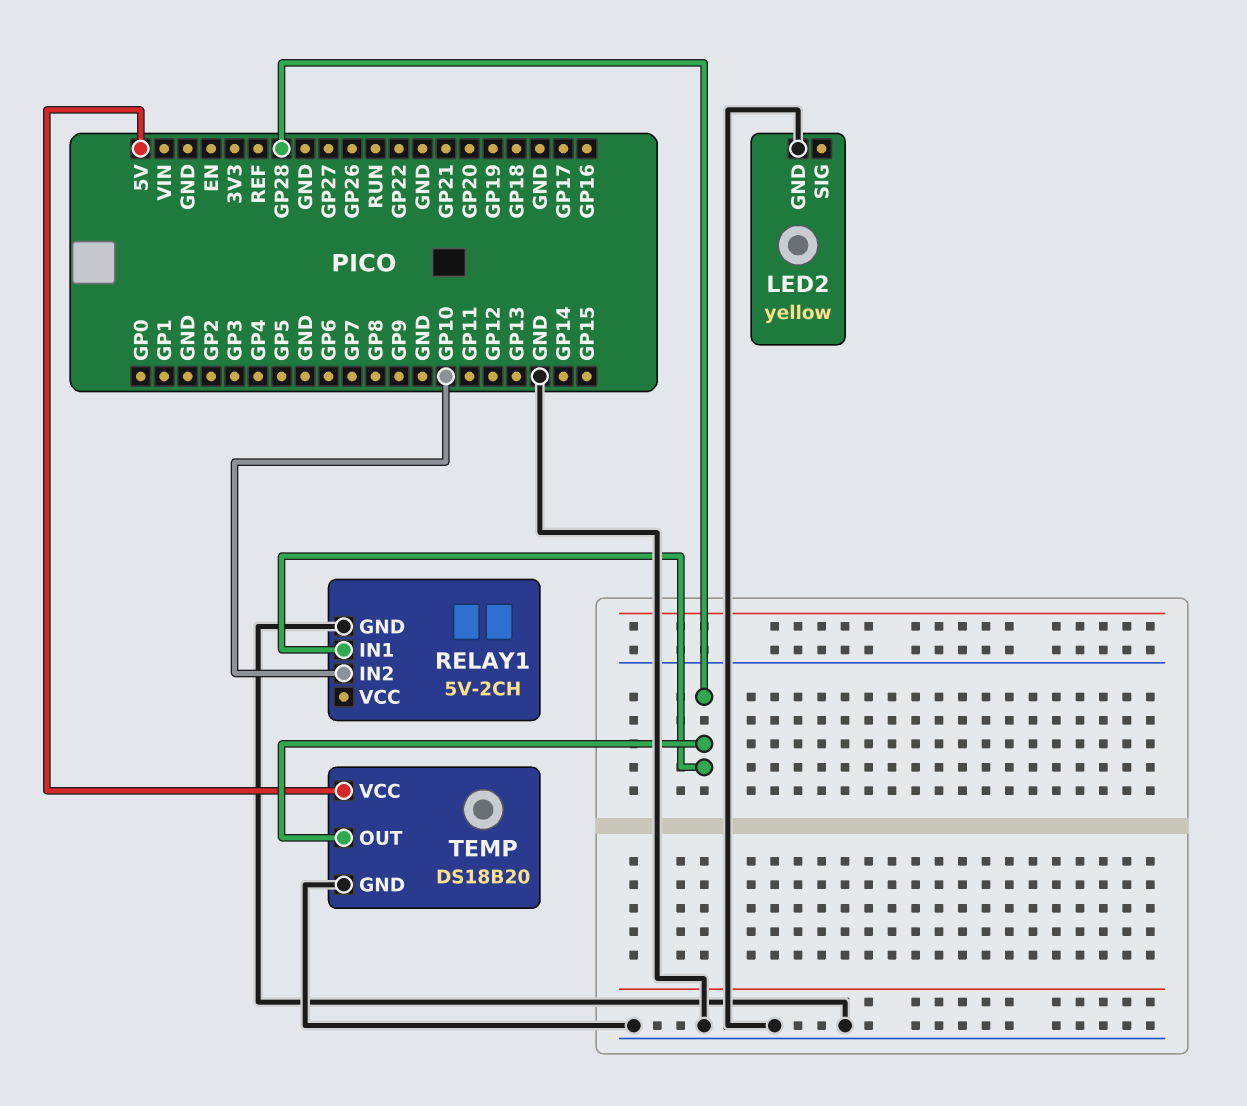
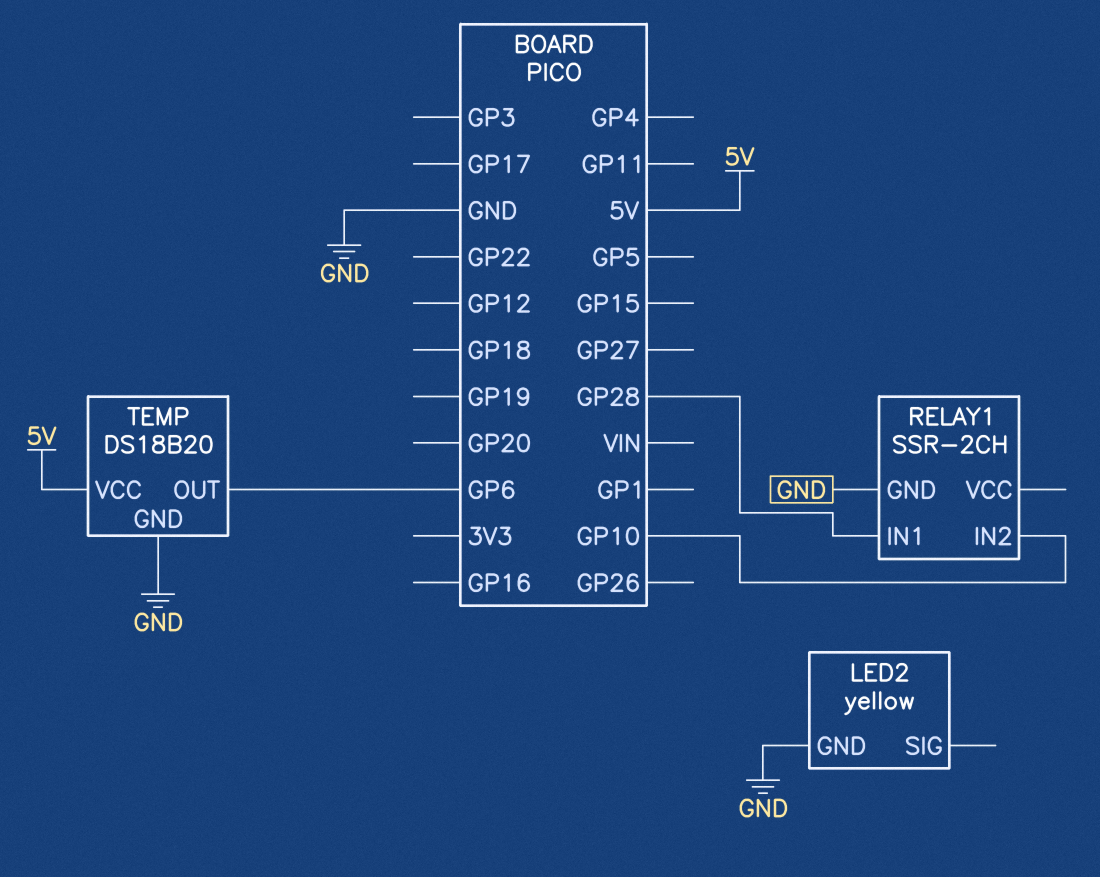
RELAY1: 5V-2CH -> SSR-2CH
TEMP pin OUT: GP28 -> GP6

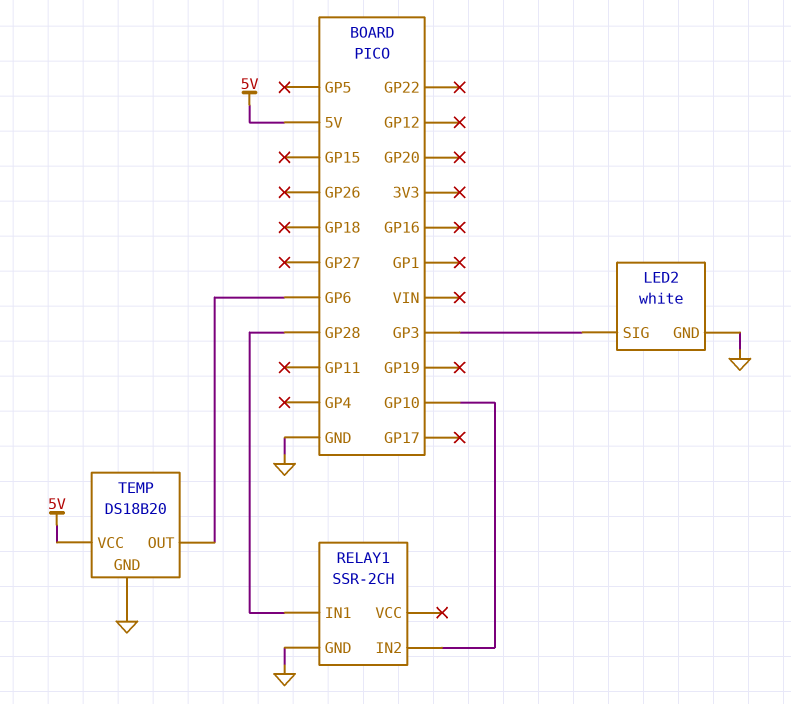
LED2: yellow -> white
LED2 pin SIG: none -> GP3

